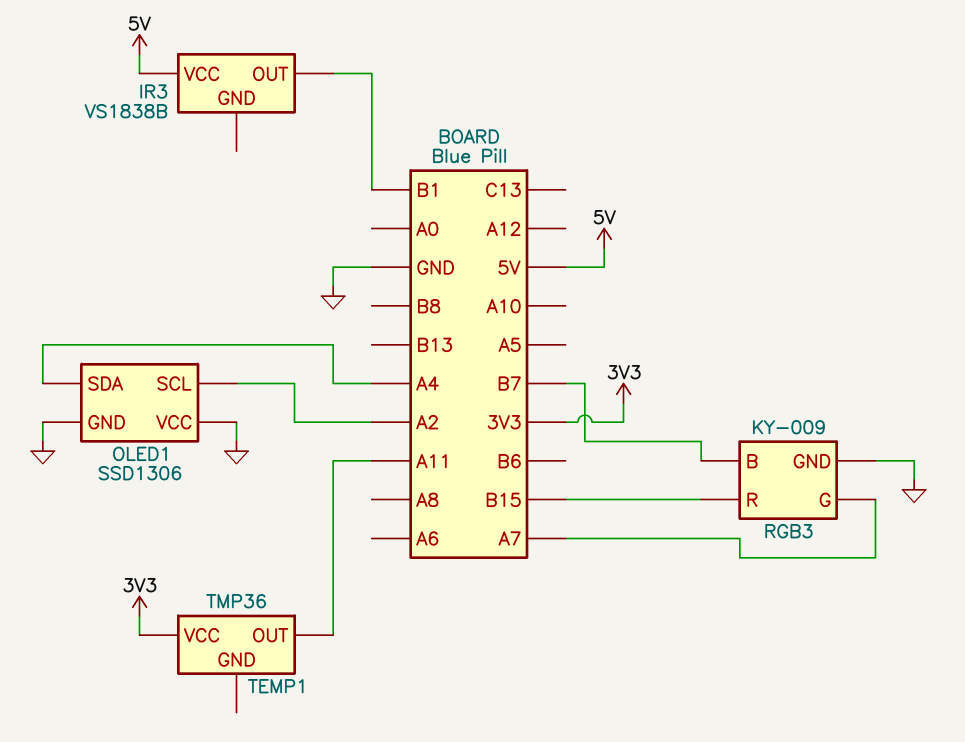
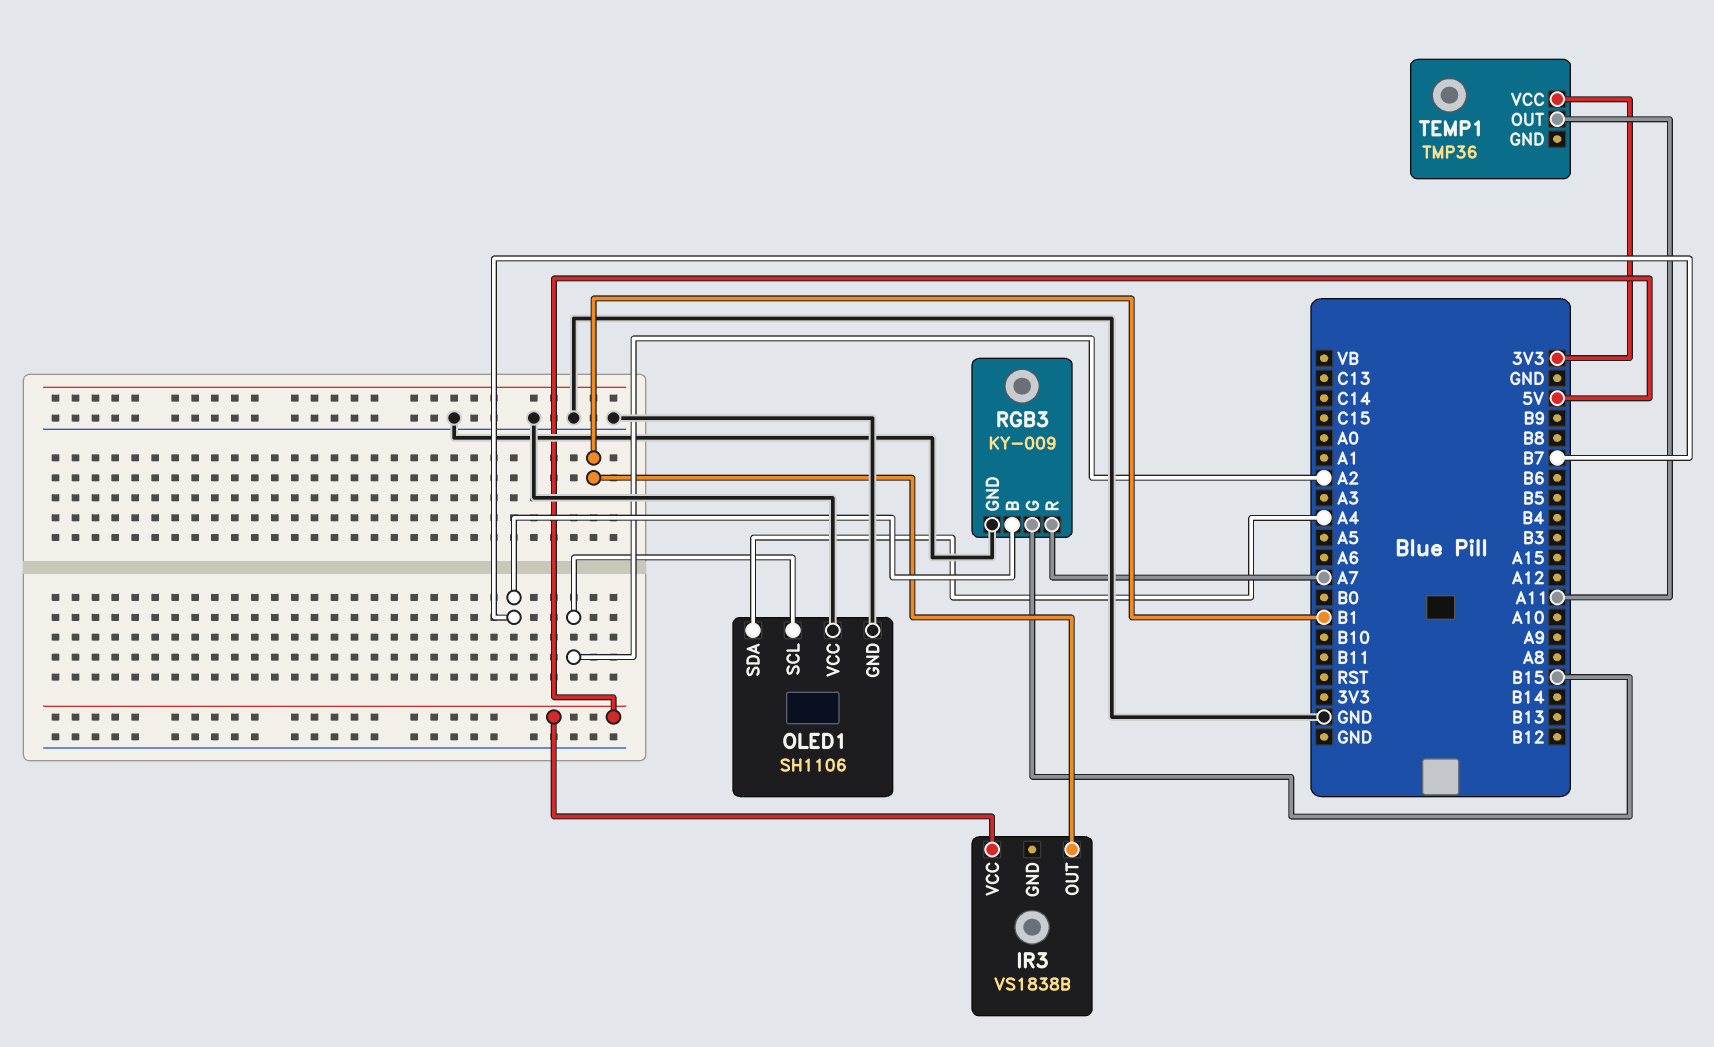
OLED1: SSD1306 -> SH1106
RGB3 pin G: A7 -> B15
RGB3 pin R: B15 -> A7

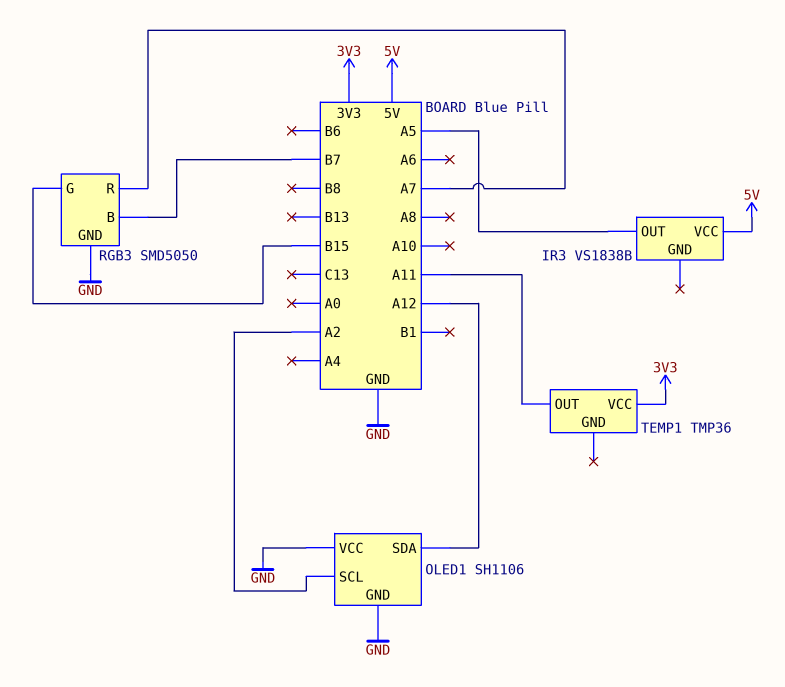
IR3 pin OUT: B1 -> A5
OLED1 pin SDA: A4 -> A12
RGB3: KY-009 -> SMD5050

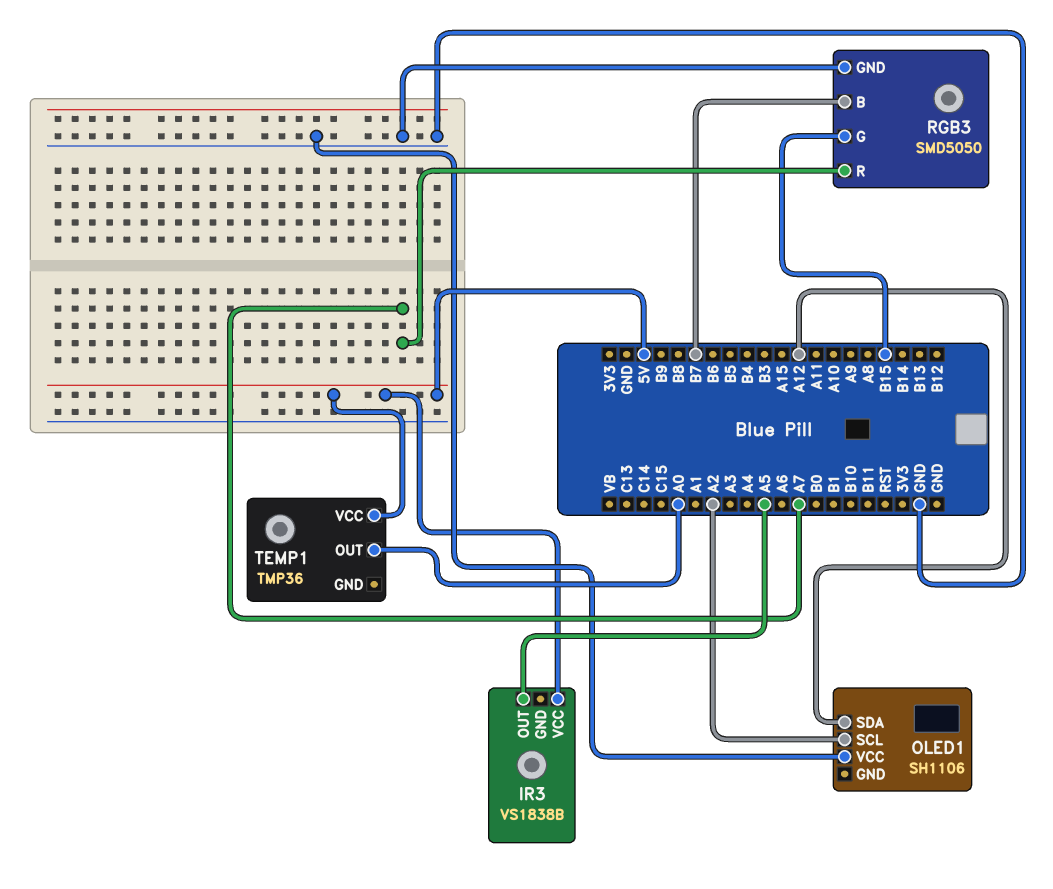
OLED1 pin GND: GND -> none
TEMP1 pin OUT: A11 -> A0
TEMP1 pin VCC: 3V3 -> 5V

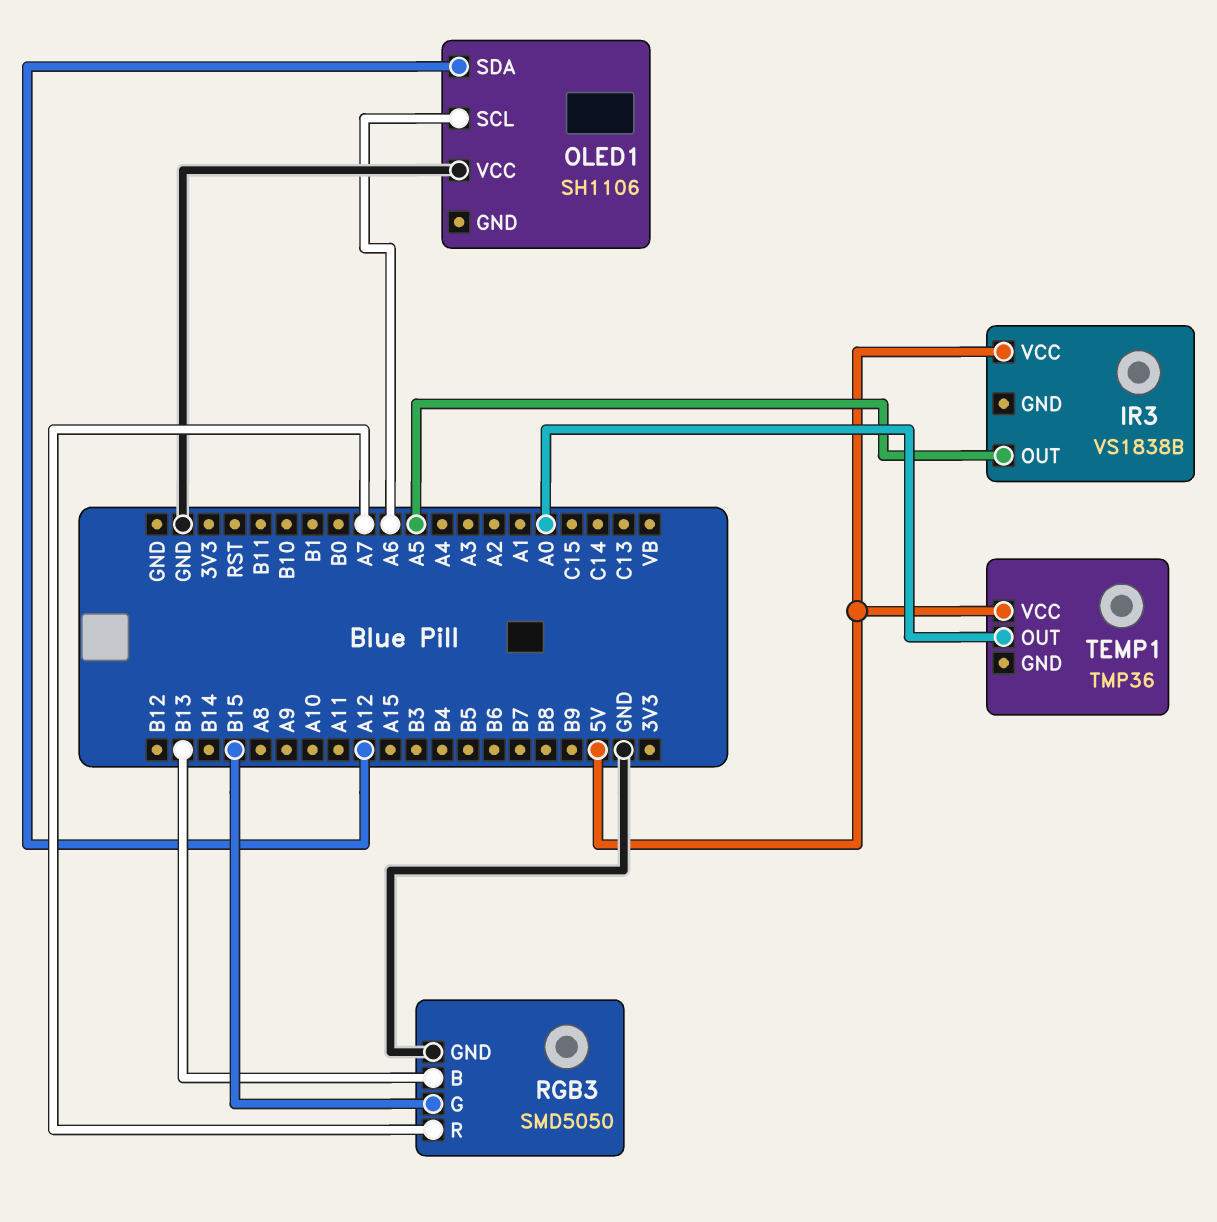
OLED1 pin SCL: A2 -> A6
RGB3 pin B: B7 -> B13

